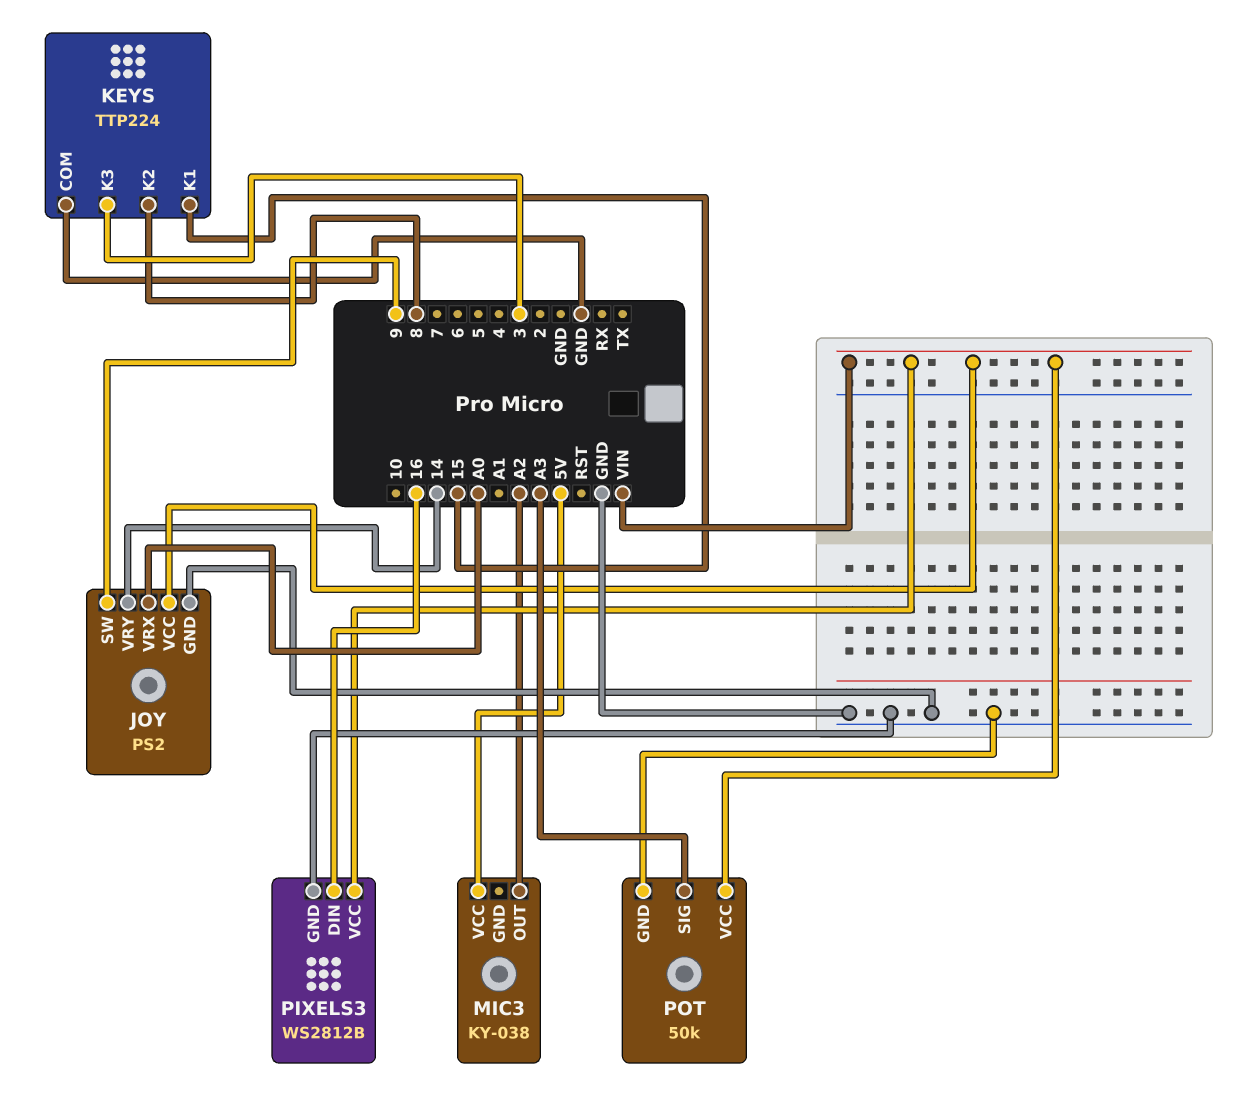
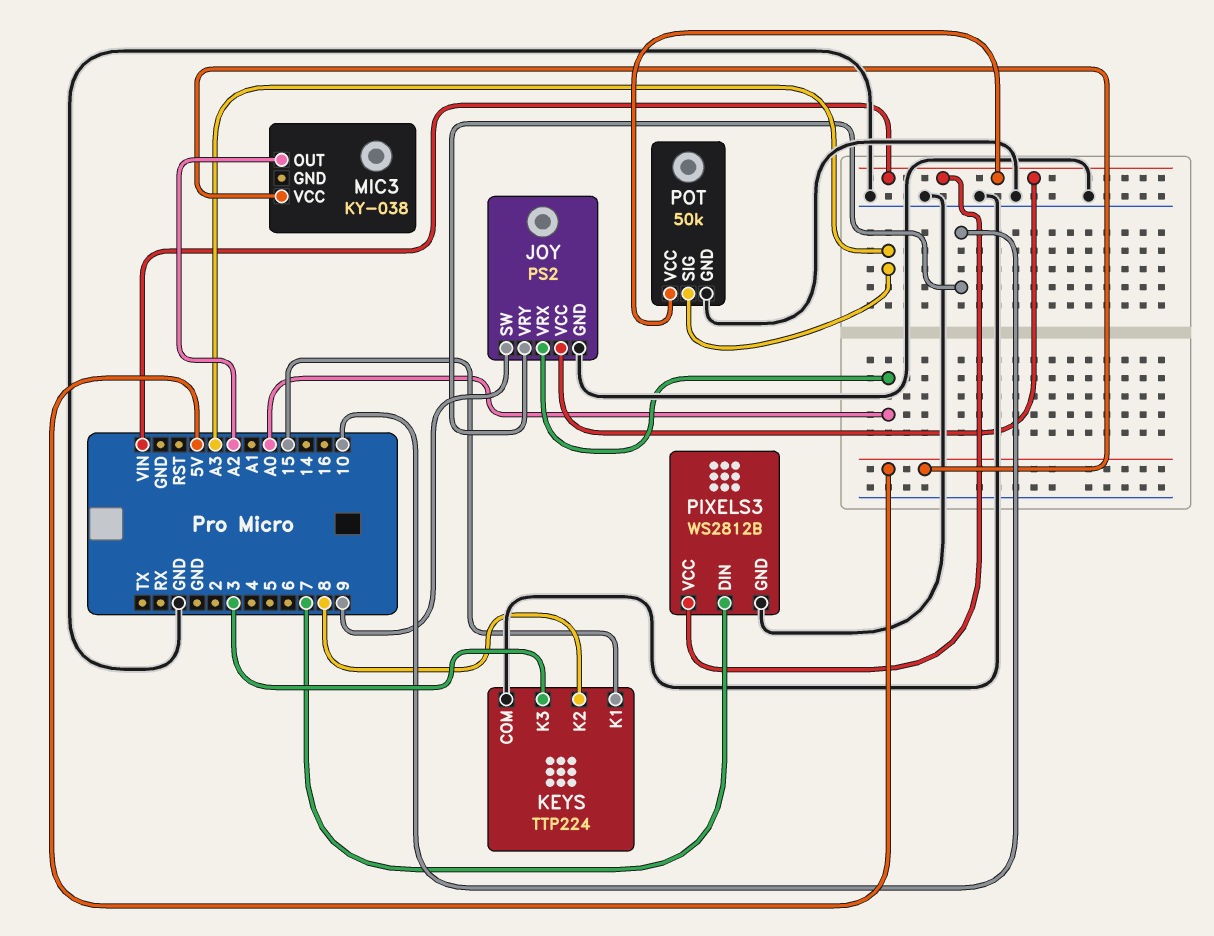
JOY pin VRY: 14 -> 10
PIXELS3 pin DIN: 16 -> 7

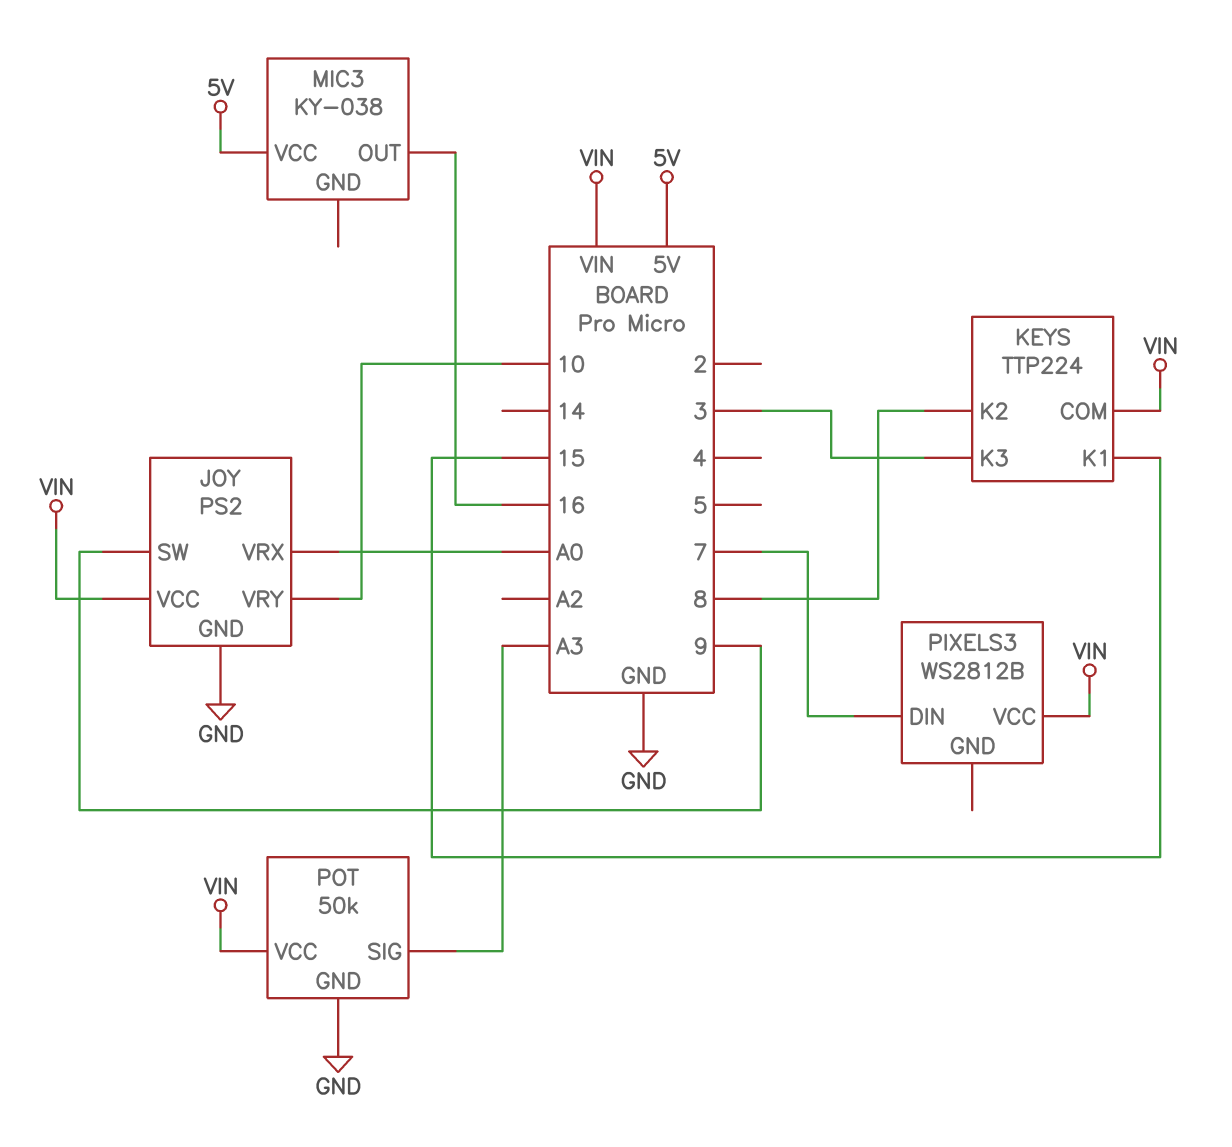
KEYS pin COM: GND -> VIN
MIC3 pin OUT: A2 -> 16
PIXELS3 pin GND: GND -> none

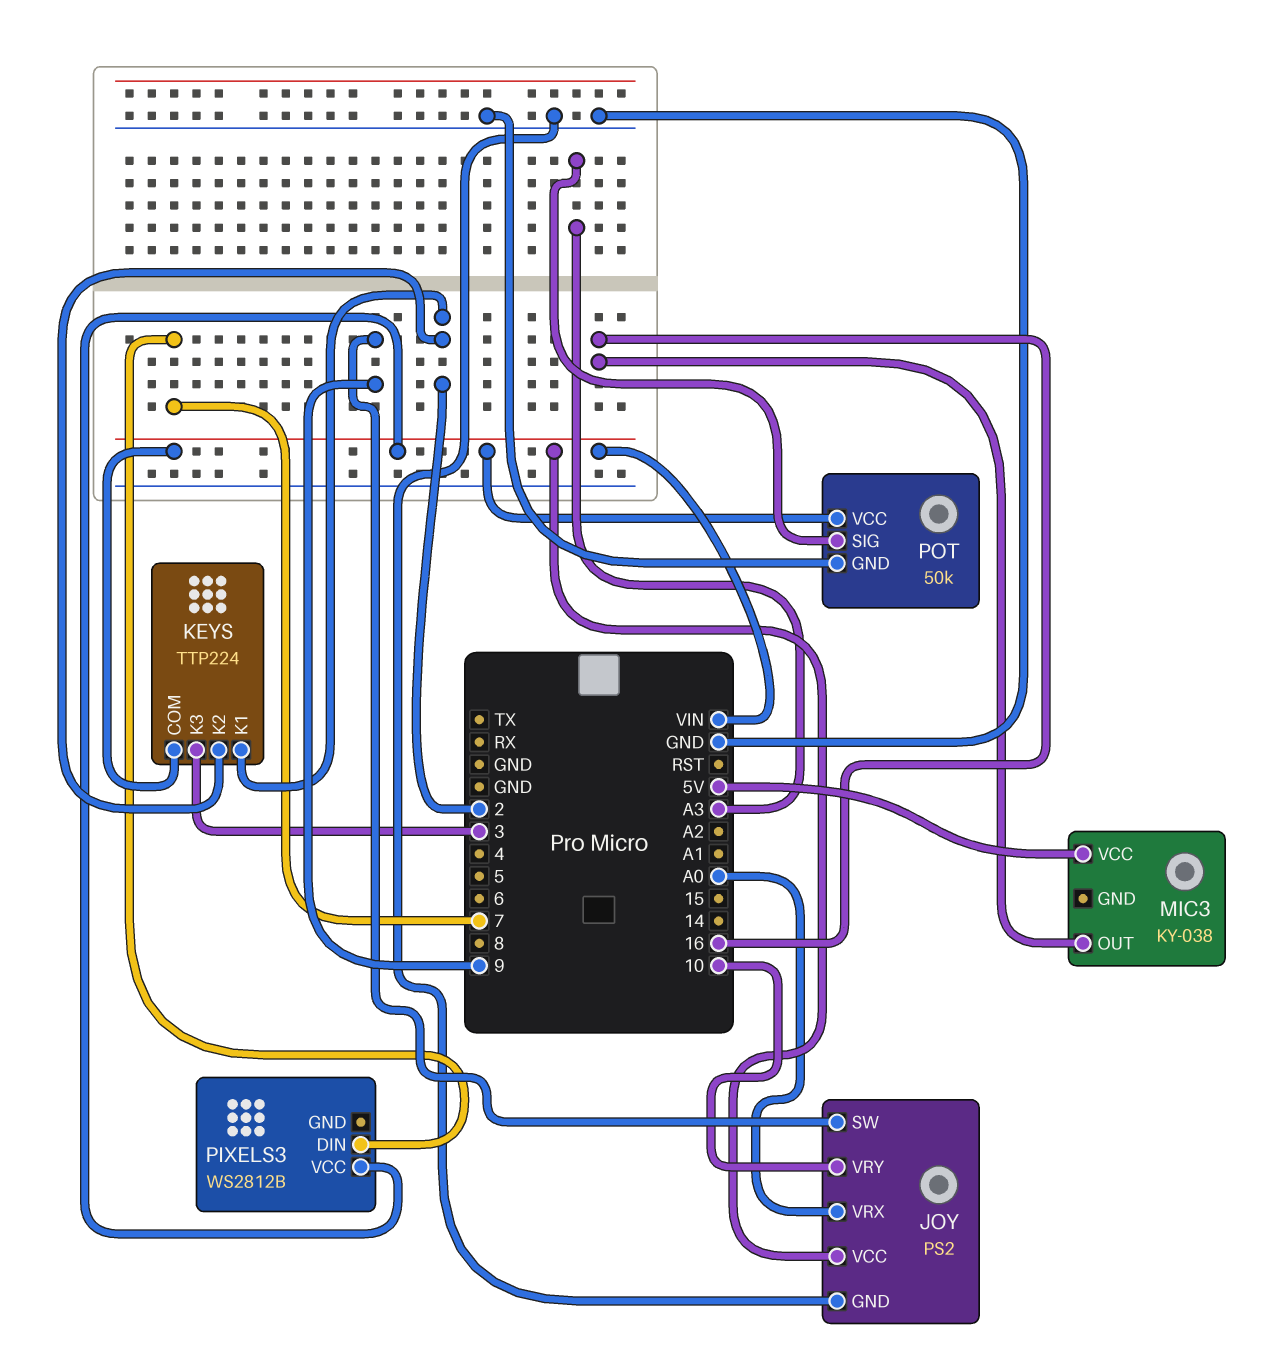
KEYS pin K1: 15 -> 2
KEYS pin K2: 8 -> 2

